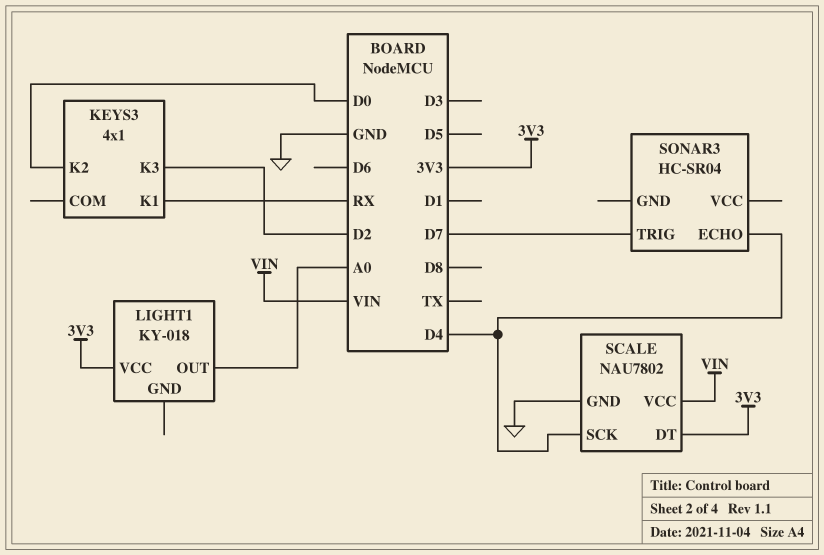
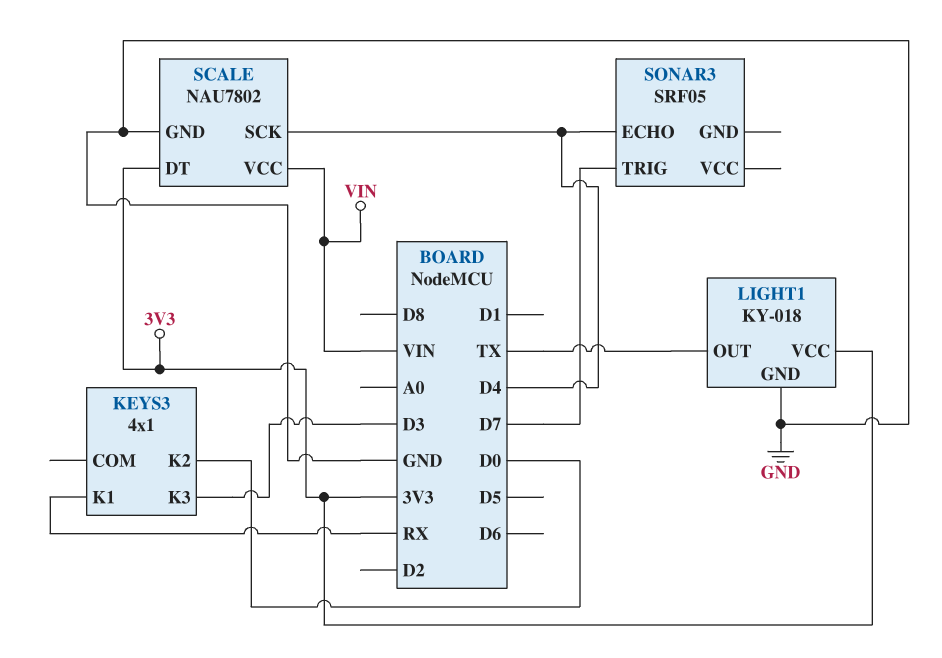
KEYS3 pin K3: D2 -> D3
LIGHT1 pin GND: none -> GND
LIGHT1 pin OUT: A0 -> TX
SONAR3: HC-SR04 -> SRF05

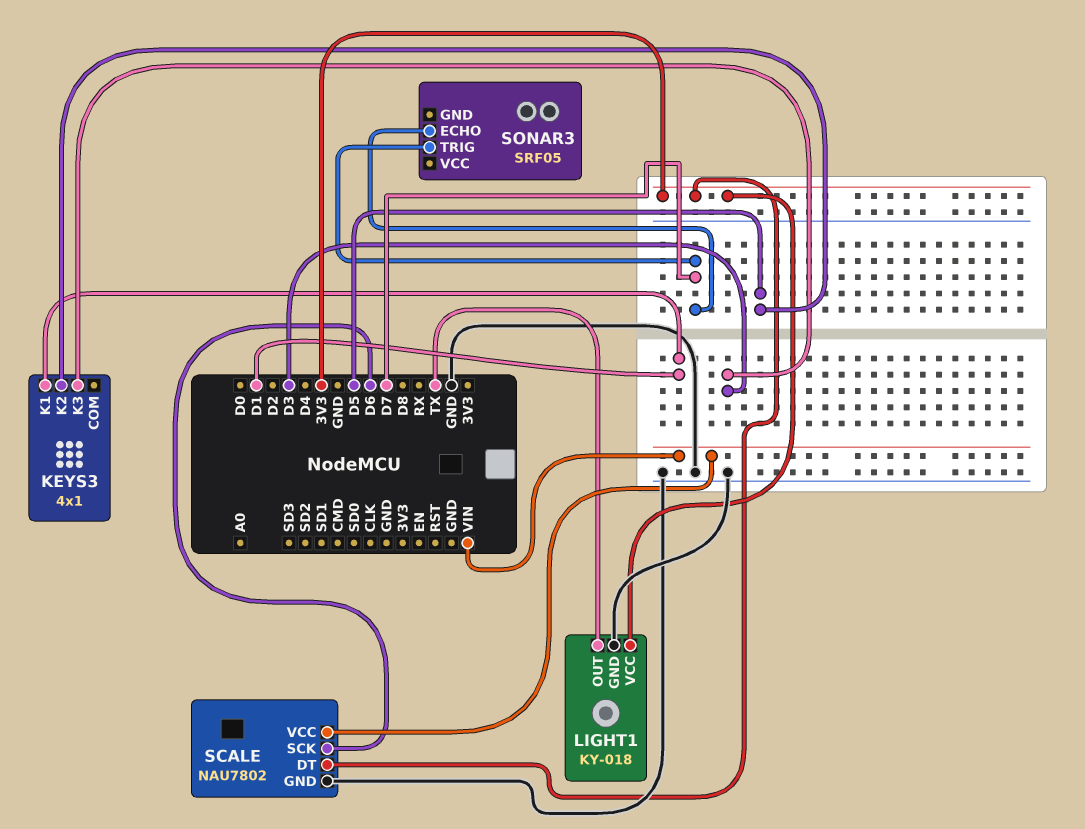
KEYS3 pin K1: RX -> D1
KEYS3 pin K2: D0 -> D5
SCALE pin SCK: D4 -> D6
SONAR3 pin ECHO: D4 -> D7

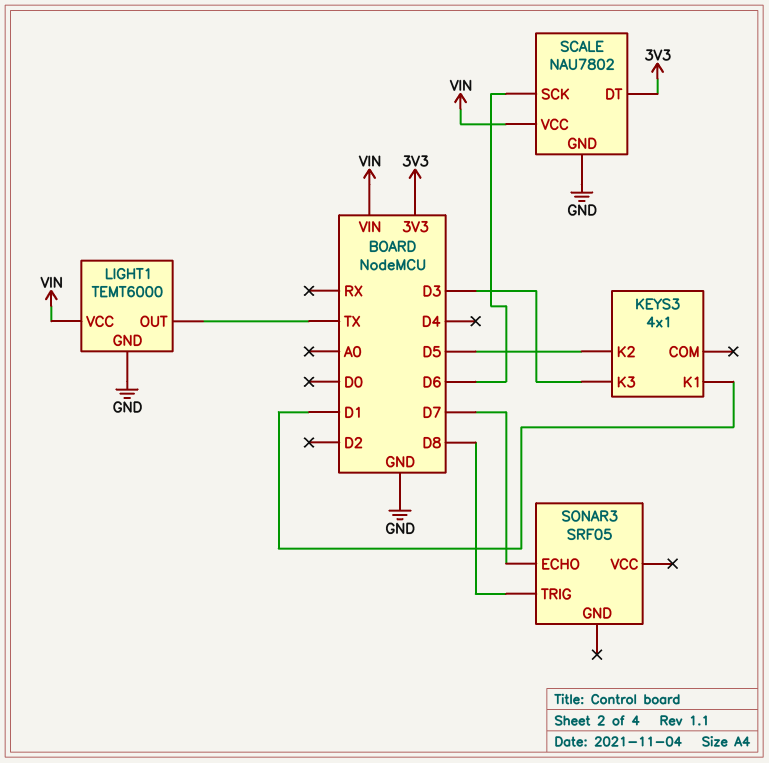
LIGHT1: KY-018 -> TEMT6000
LIGHT1 pin VCC: 3V3 -> VIN
SONAR3 pin TRIG: D7 -> D8

